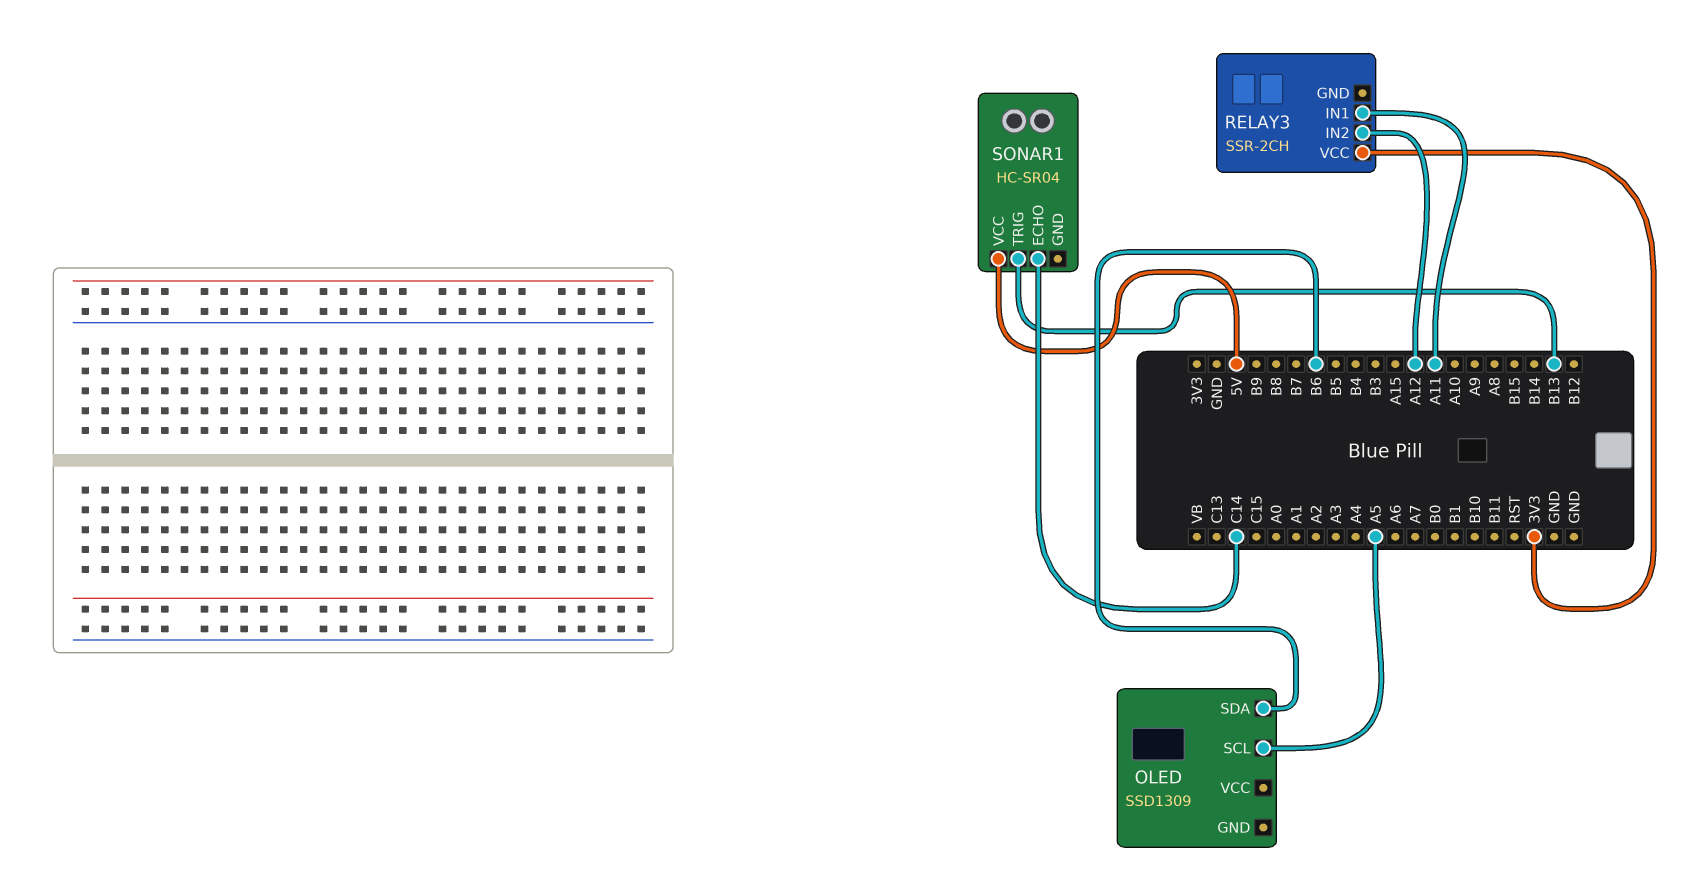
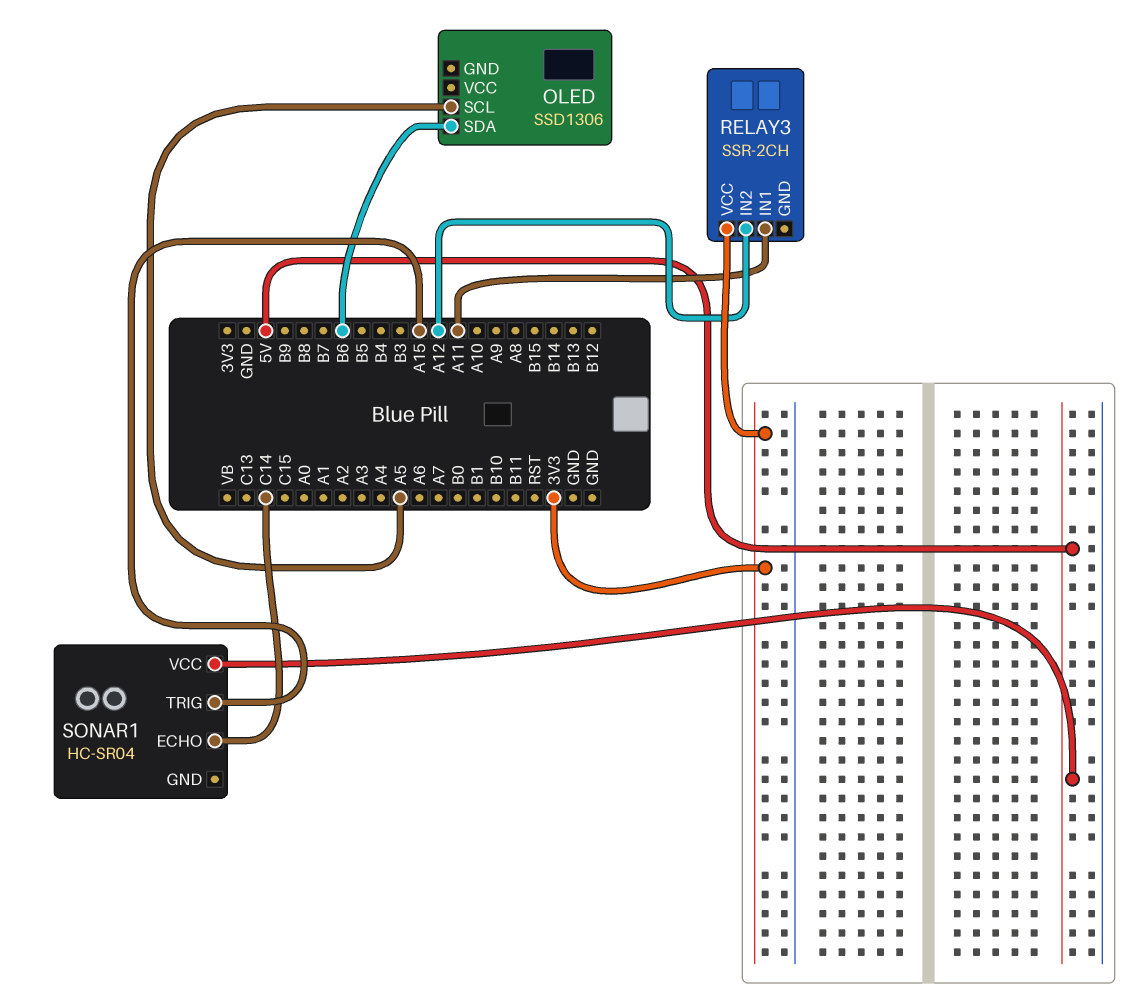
OLED: SSD1309 -> SSD1306
SONAR1 pin TRIG: B13 -> A15

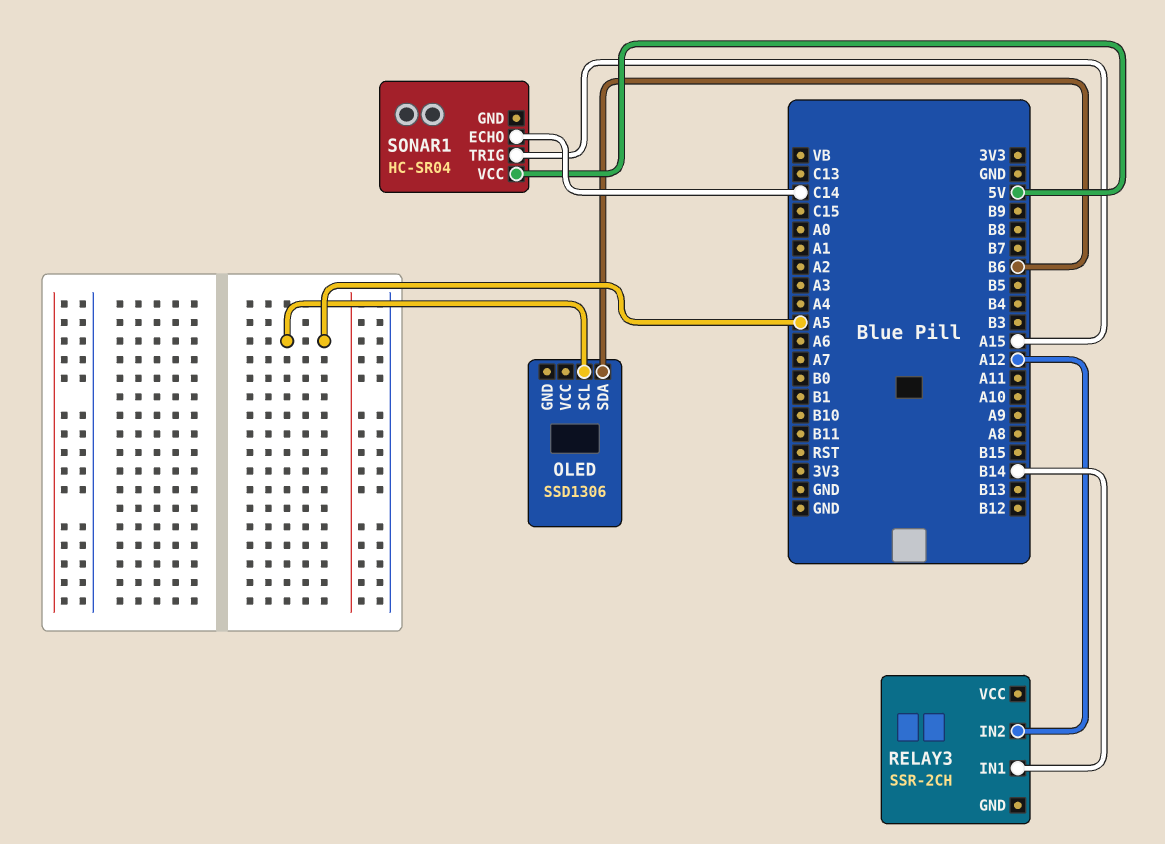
RELAY3 pin IN1: A11 -> B14
RELAY3 pin VCC: 3V3 -> none

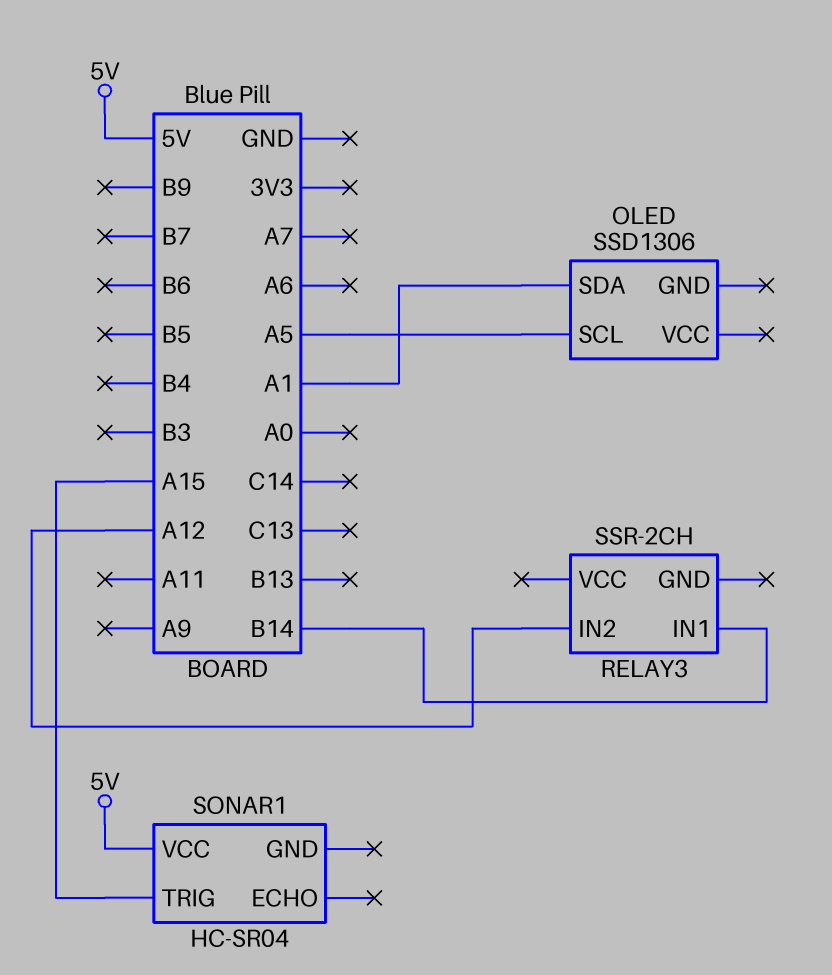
OLED pin SDA: B6 -> A1
SONAR1 pin ECHO: C14 -> none

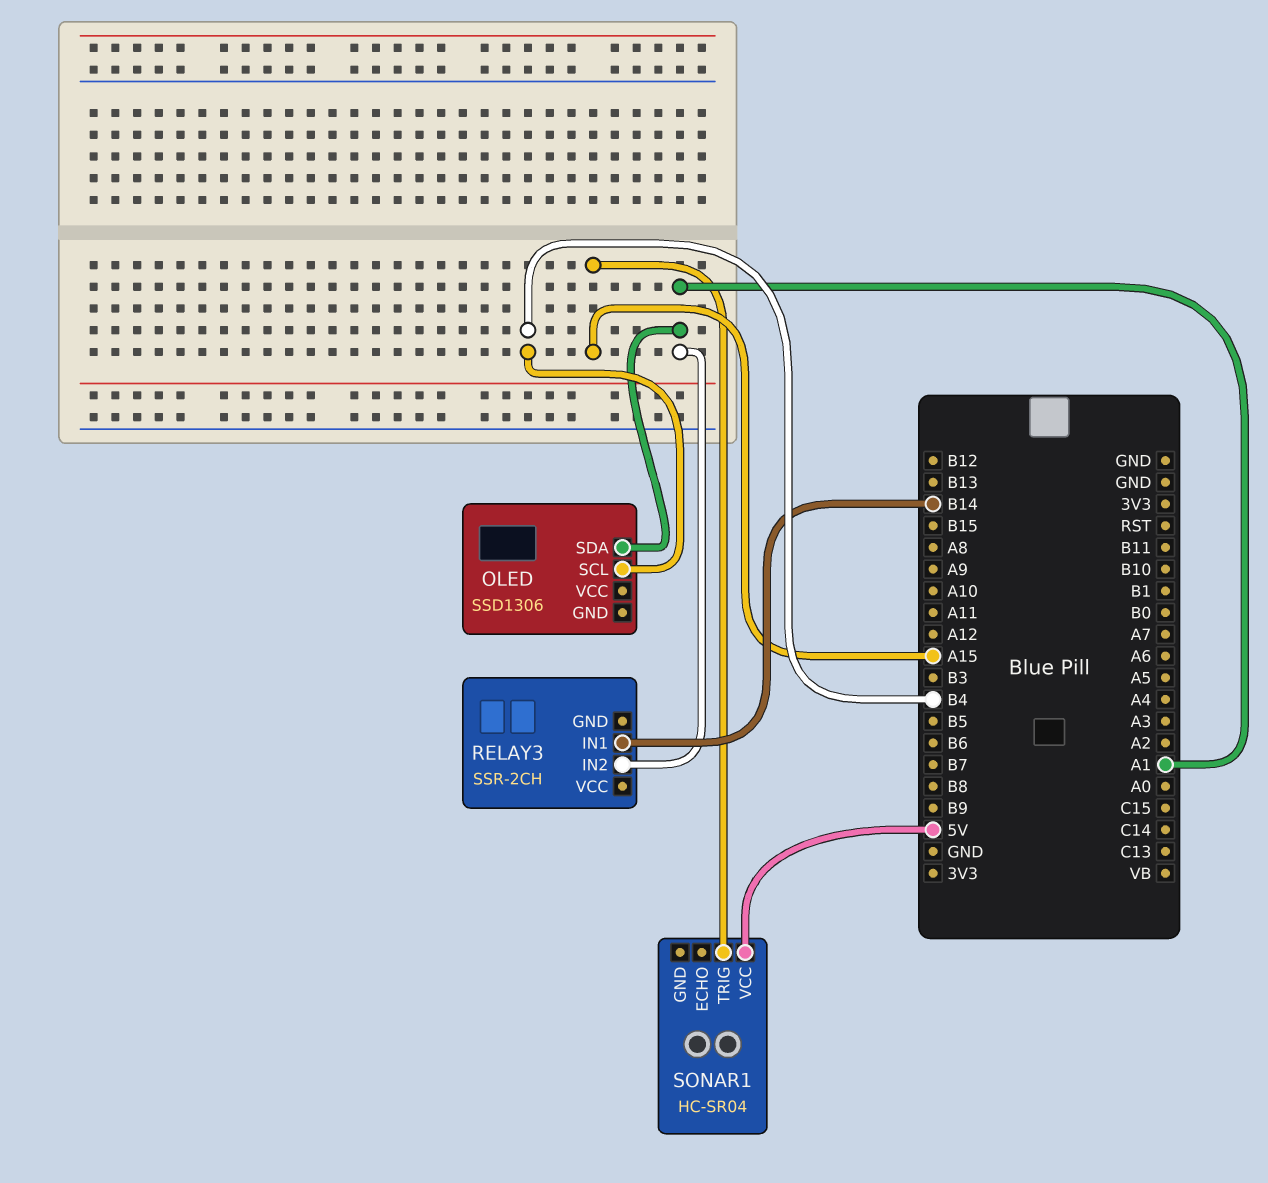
OLED pin SCL: A5 -> B4
RELAY3 pin IN2: A12 -> A1

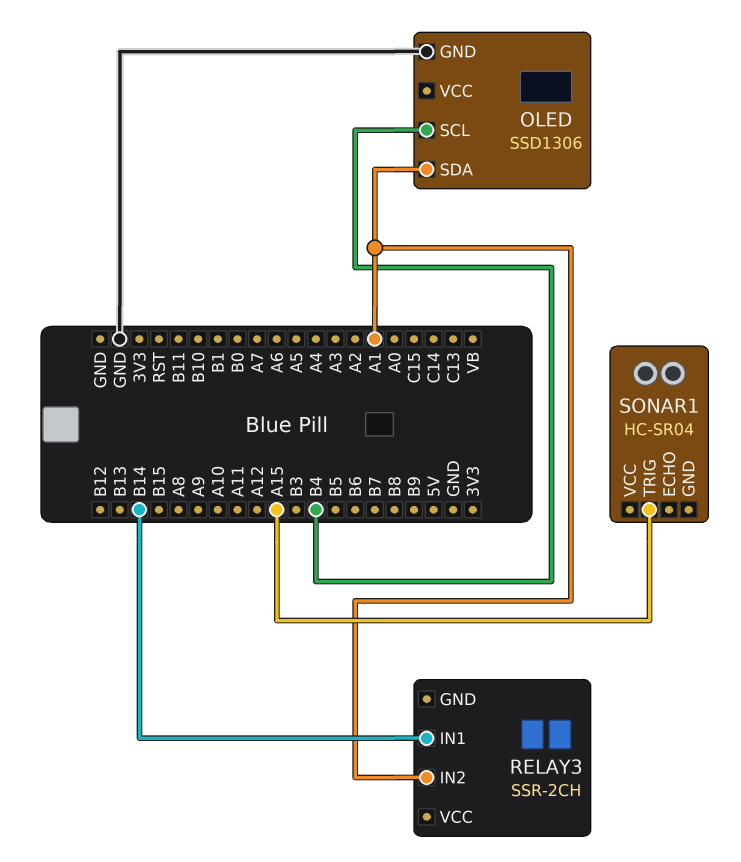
OLED pin GND: none -> GND
SONAR1 pin VCC: 5V -> none

